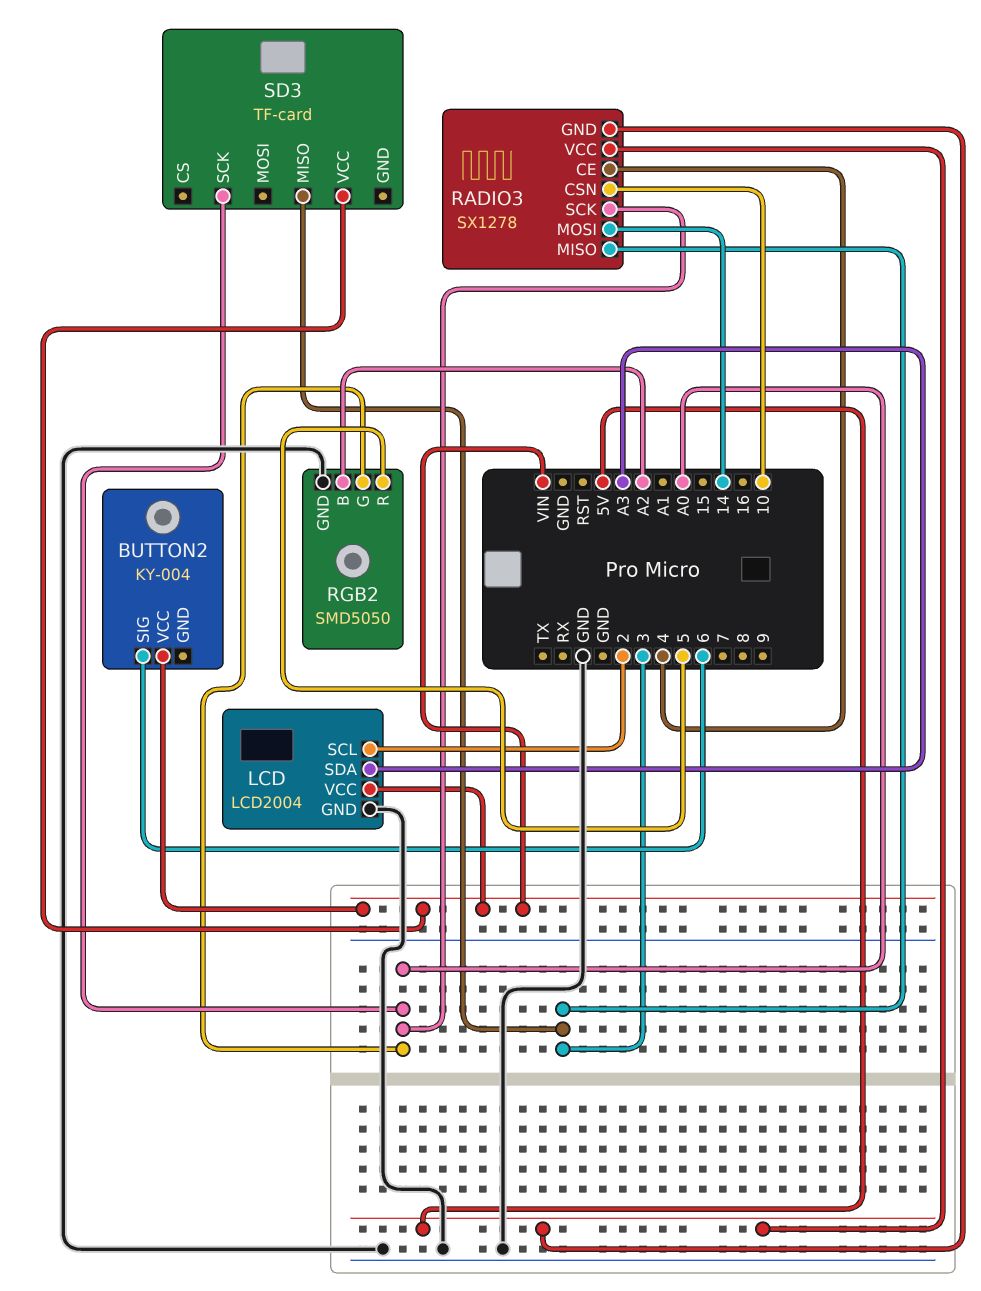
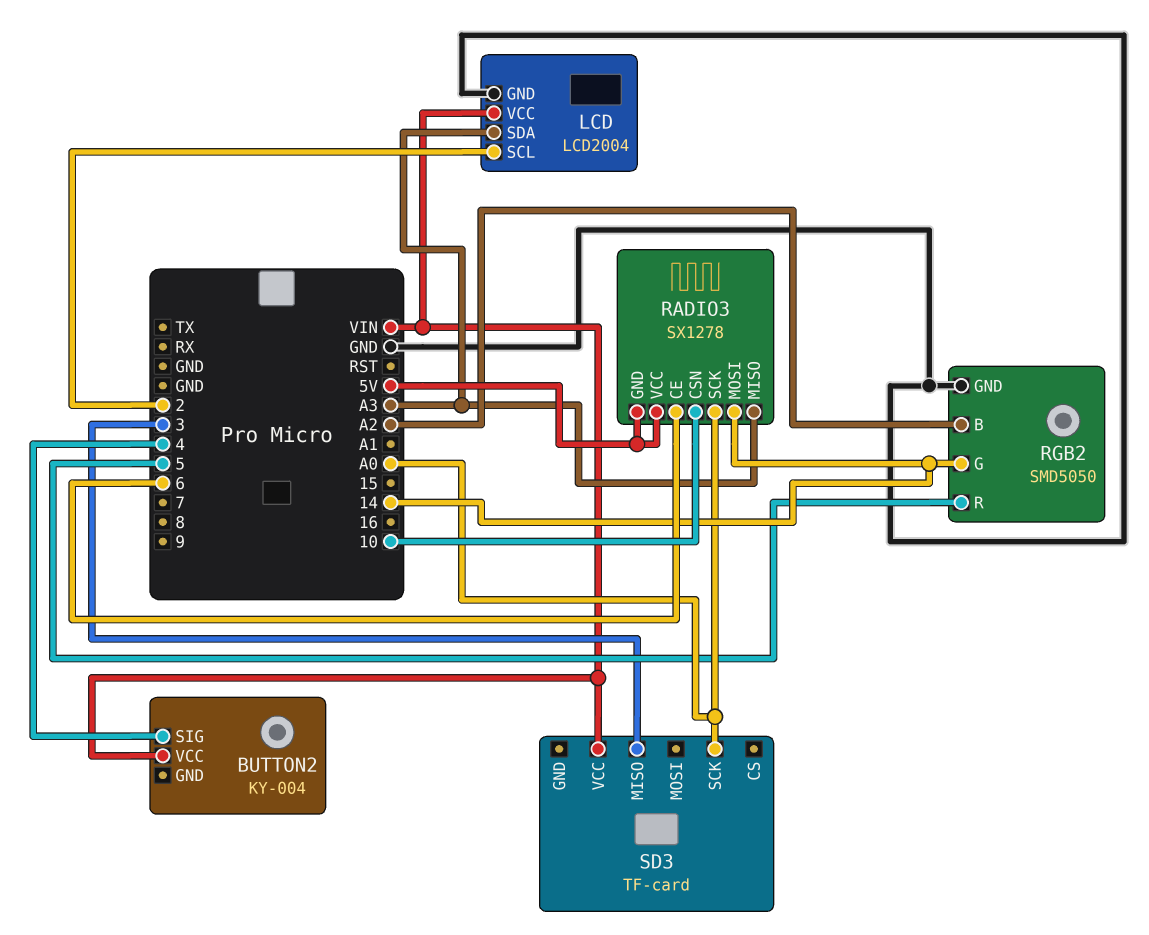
BUTTON2 pin SIG: 6 -> 4
RADIO3 pin CE: 4 -> 6
RADIO3 pin MISO: 3 -> A3
RGB2 pin G: A0 -> 14

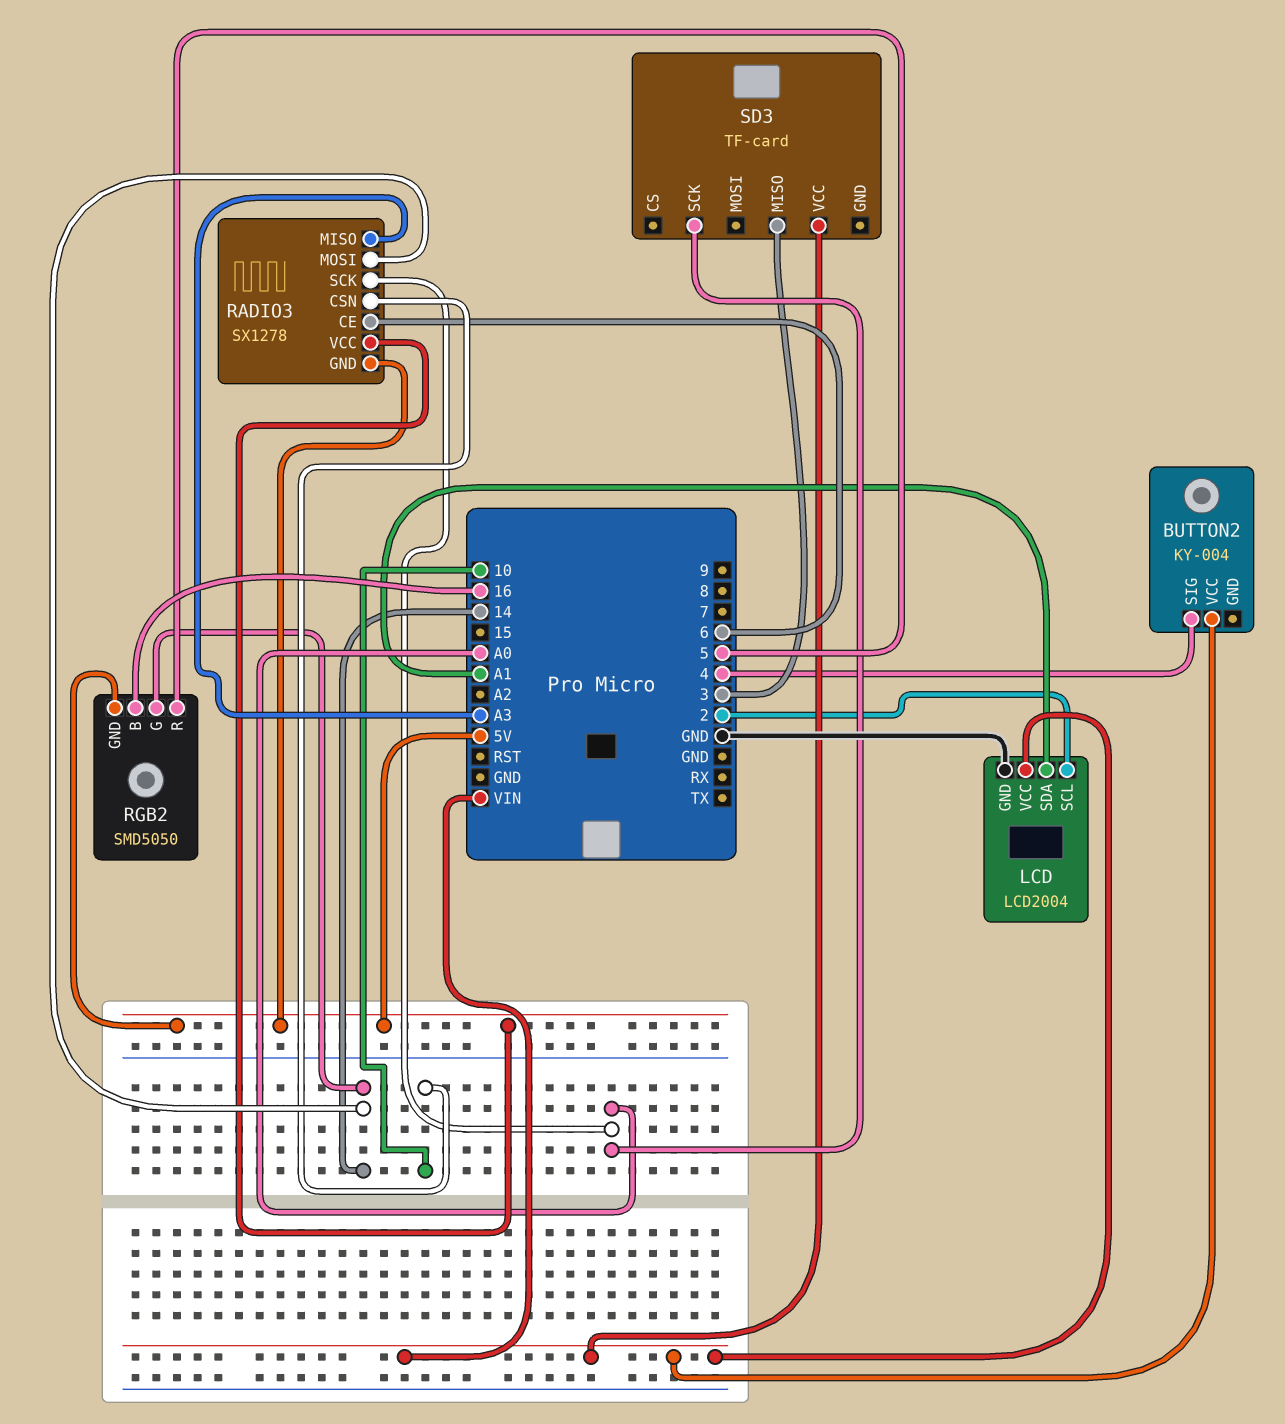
LCD pin SDA: A3 -> A1
RGB2 pin B: A2 -> 16
RGB2 pin GND: GND -> 5V

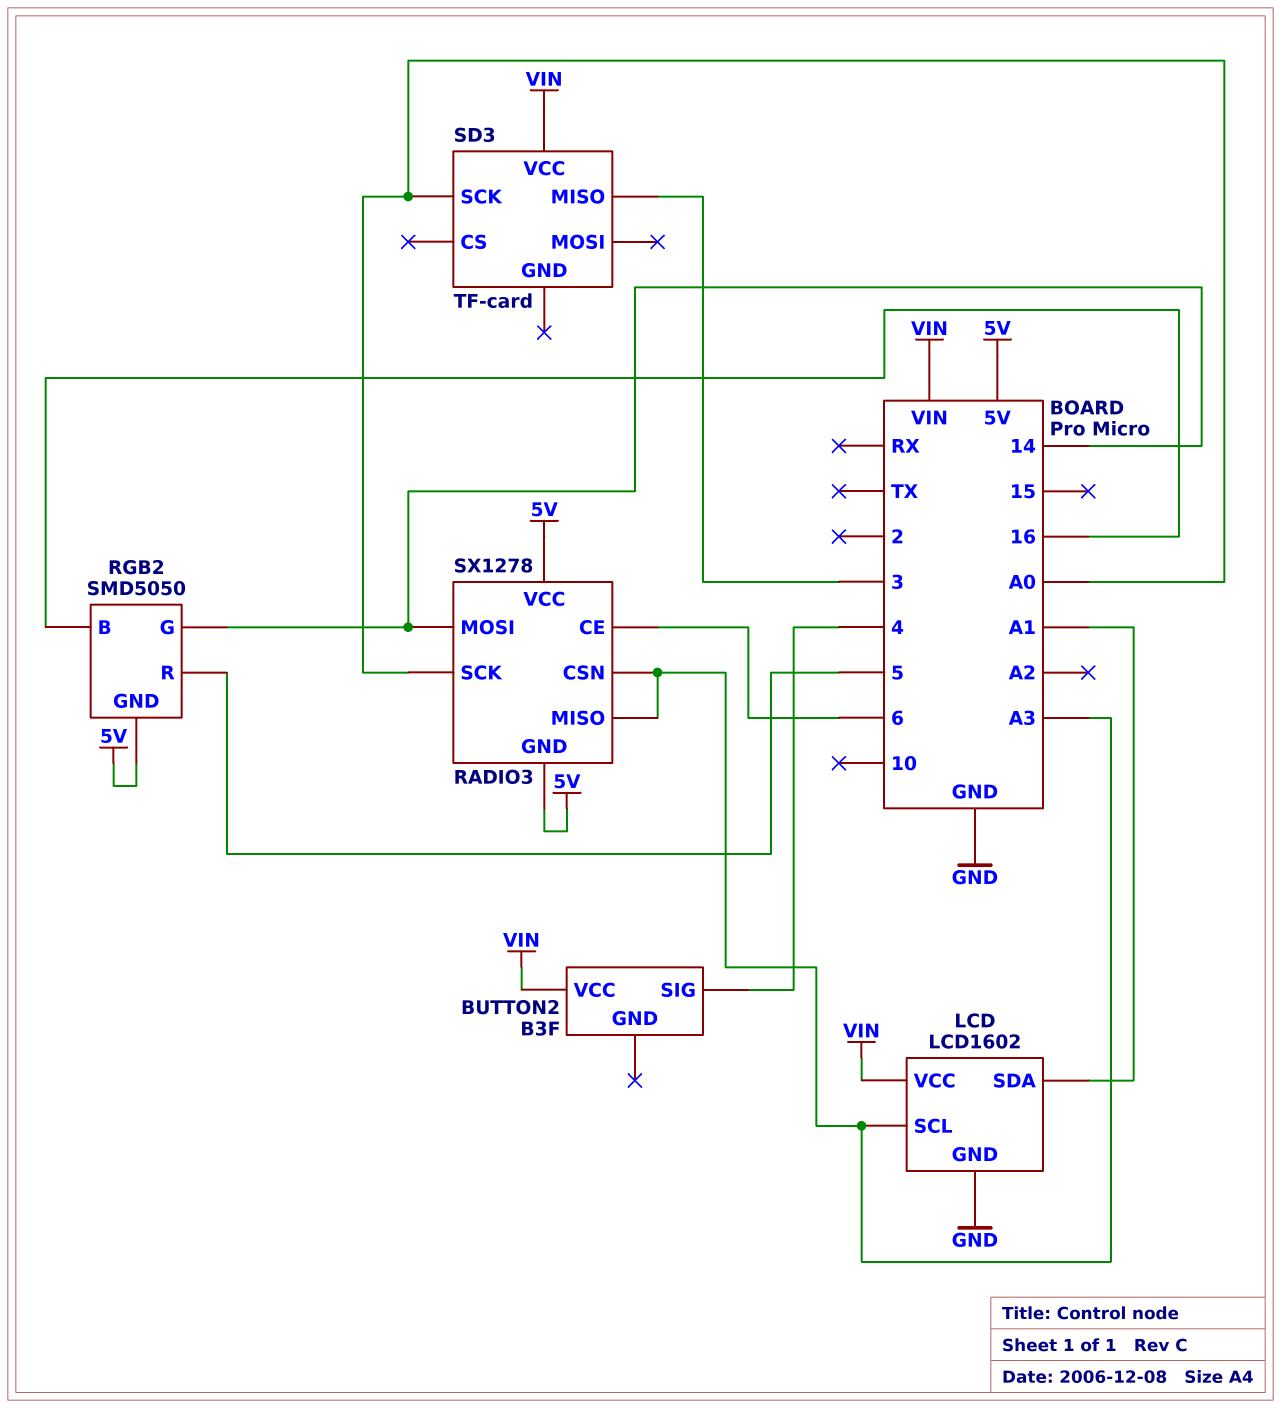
BUTTON2: KY-004 -> B3F
LCD: LCD2004 -> LCD1602
LCD pin SCL: 2 -> A3
RADIO3 pin CSN: 10 -> A3

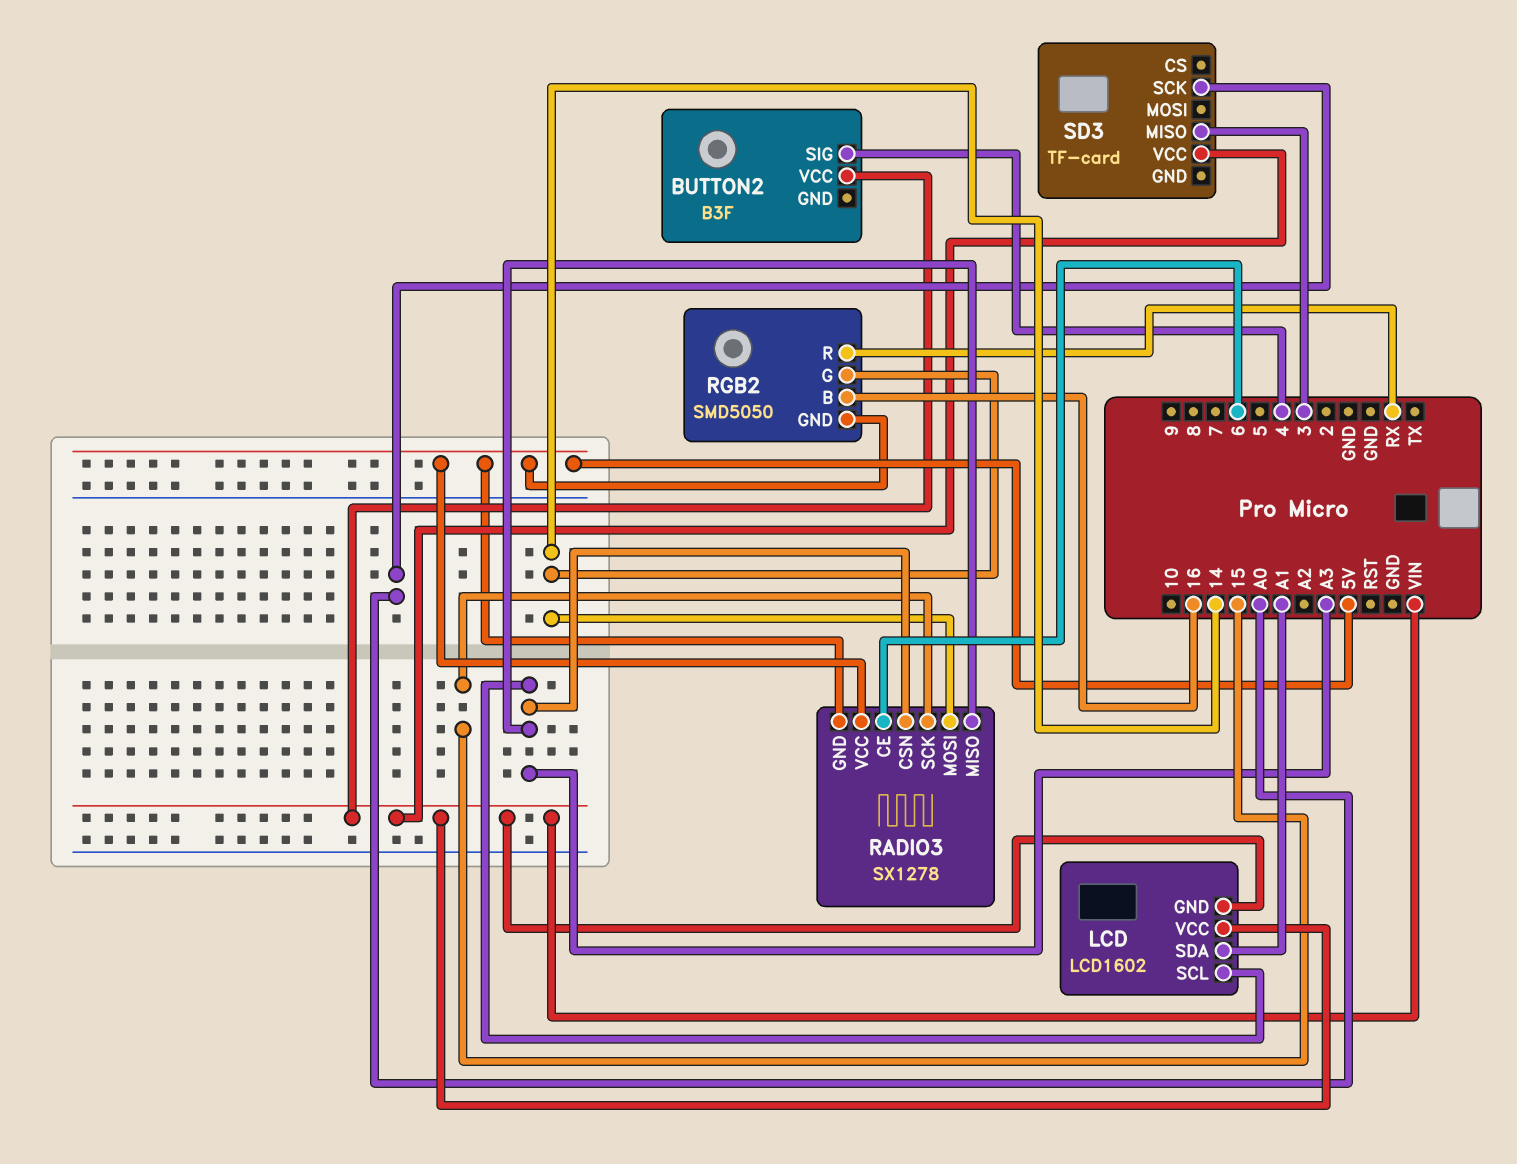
LCD pin GND: GND -> VIN
RADIO3 pin SCK: A0 -> 15
RGB2 pin R: 5 -> RX

